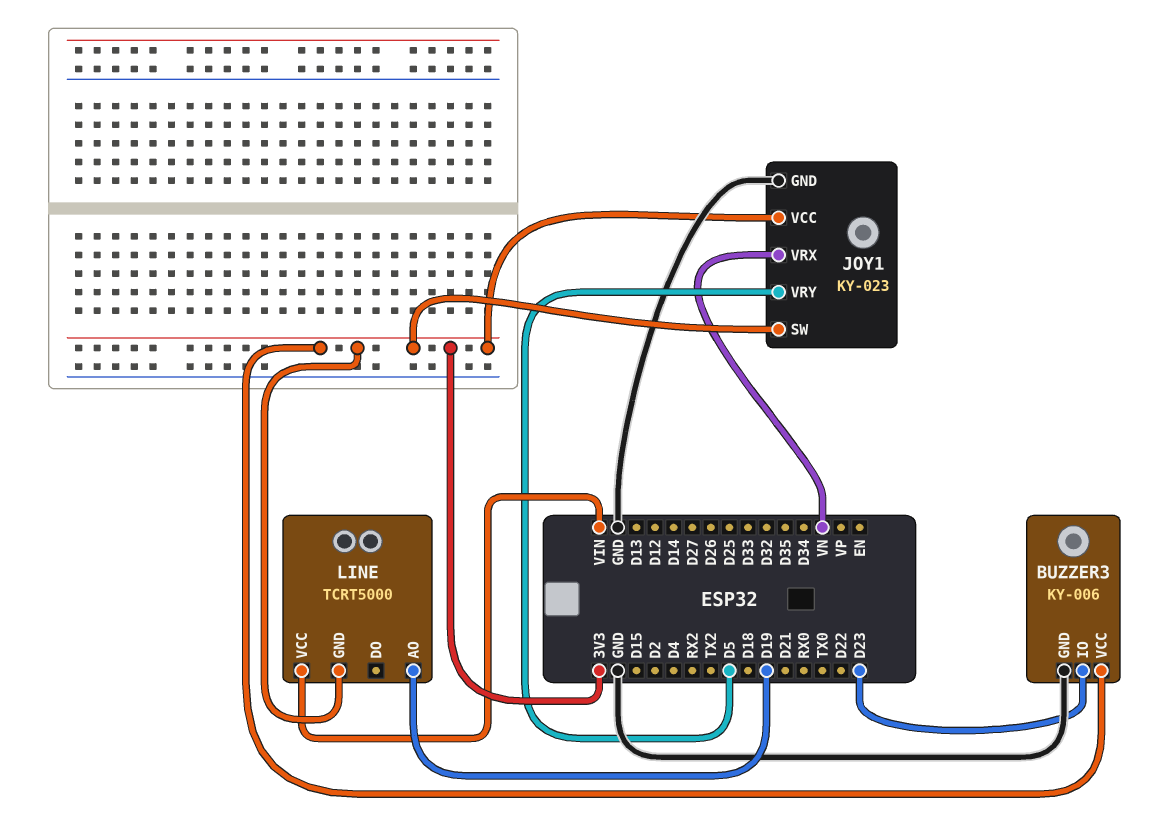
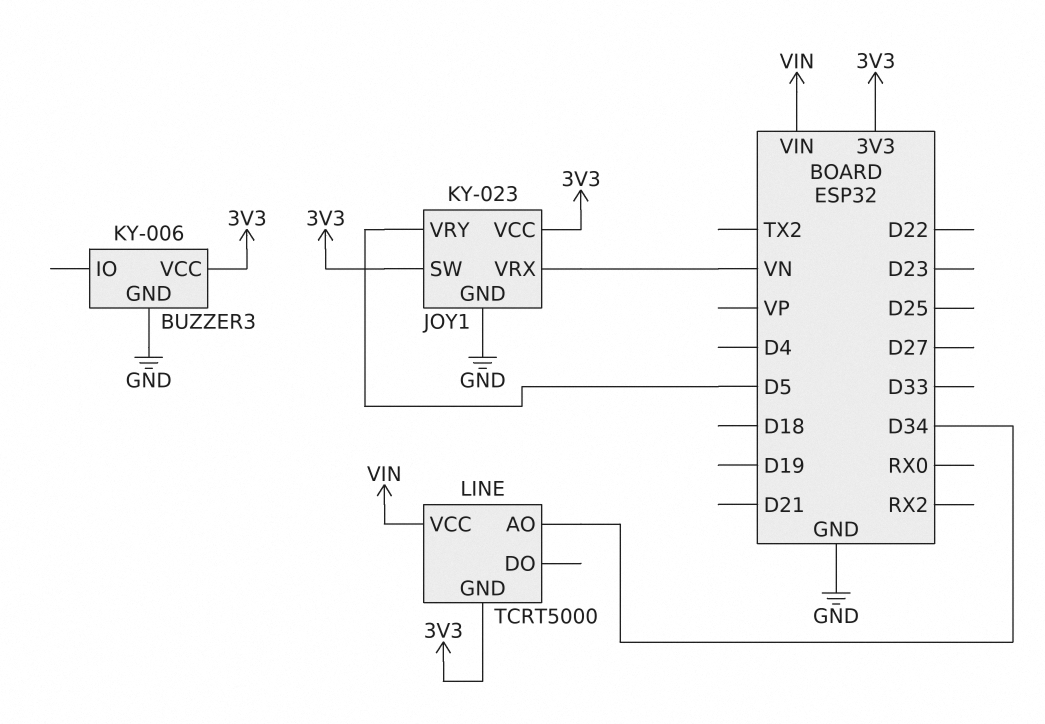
BUZZER3 pin IO: D23 -> none
LINE pin AO: D19 -> D34

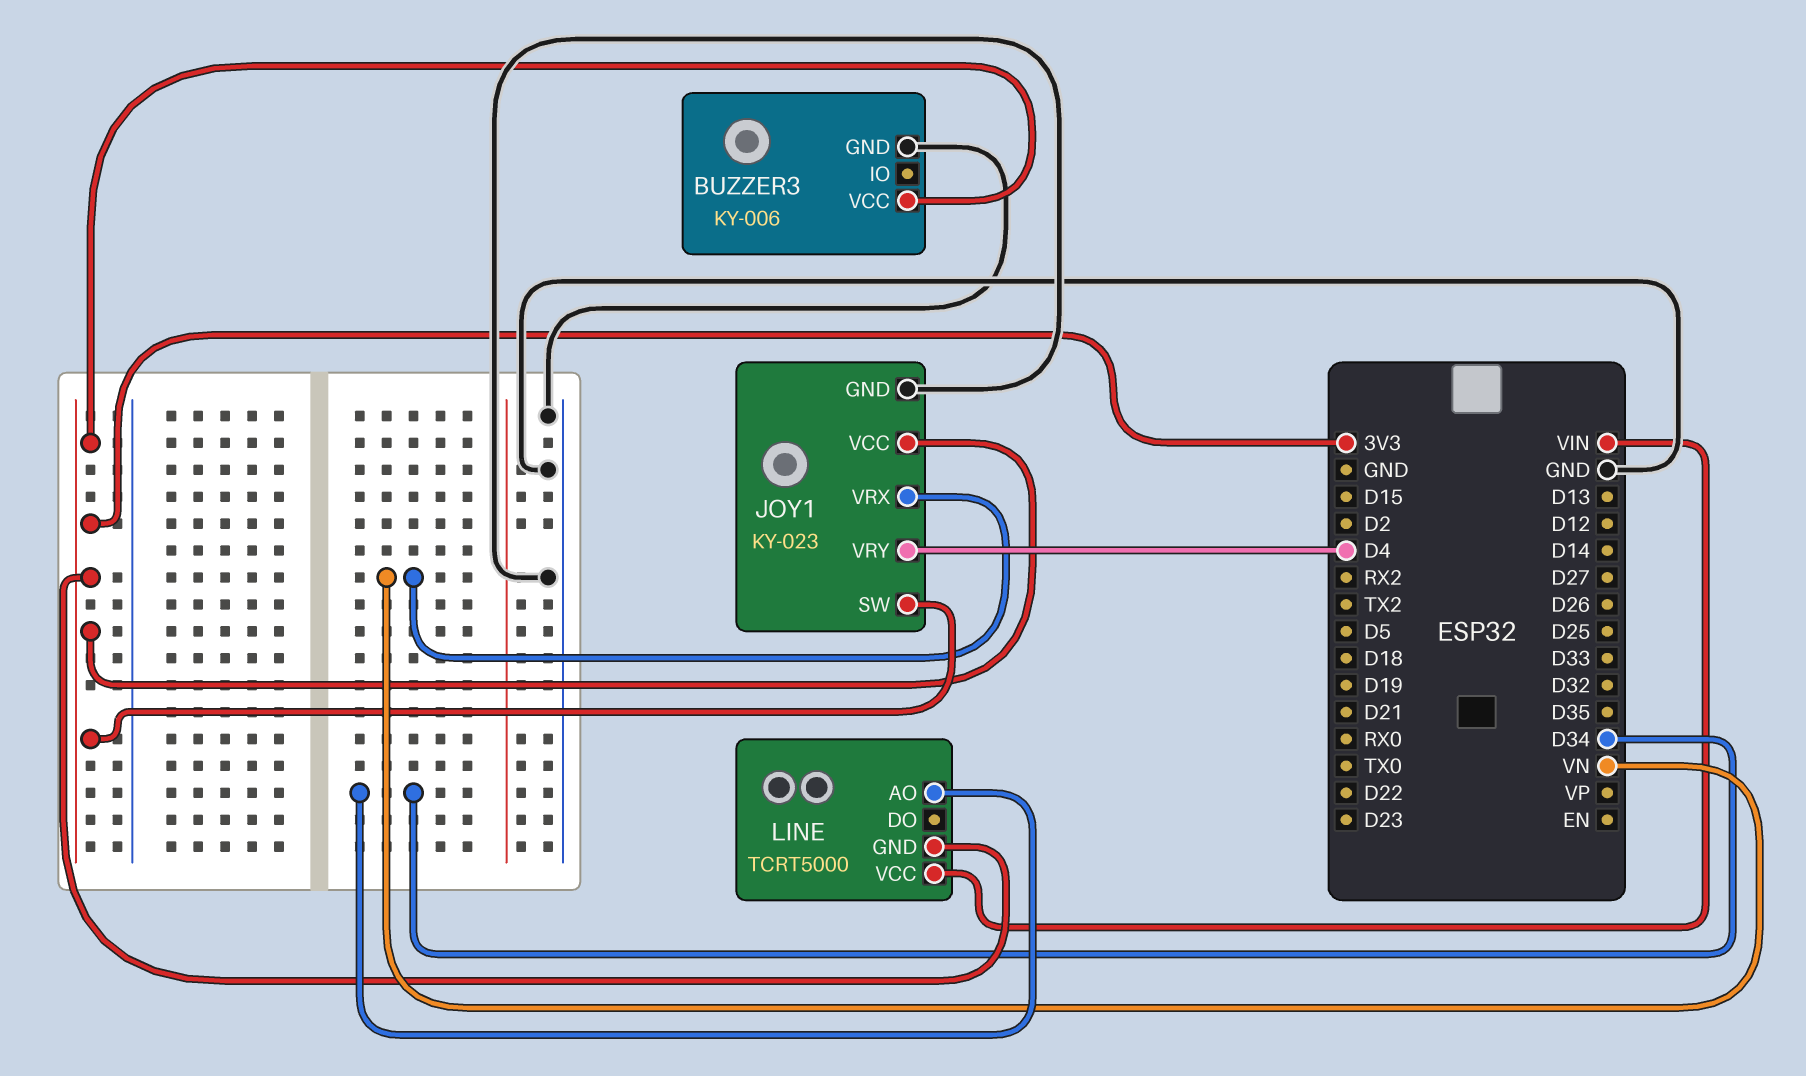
JOY1 pin VRY: D5 -> D4

